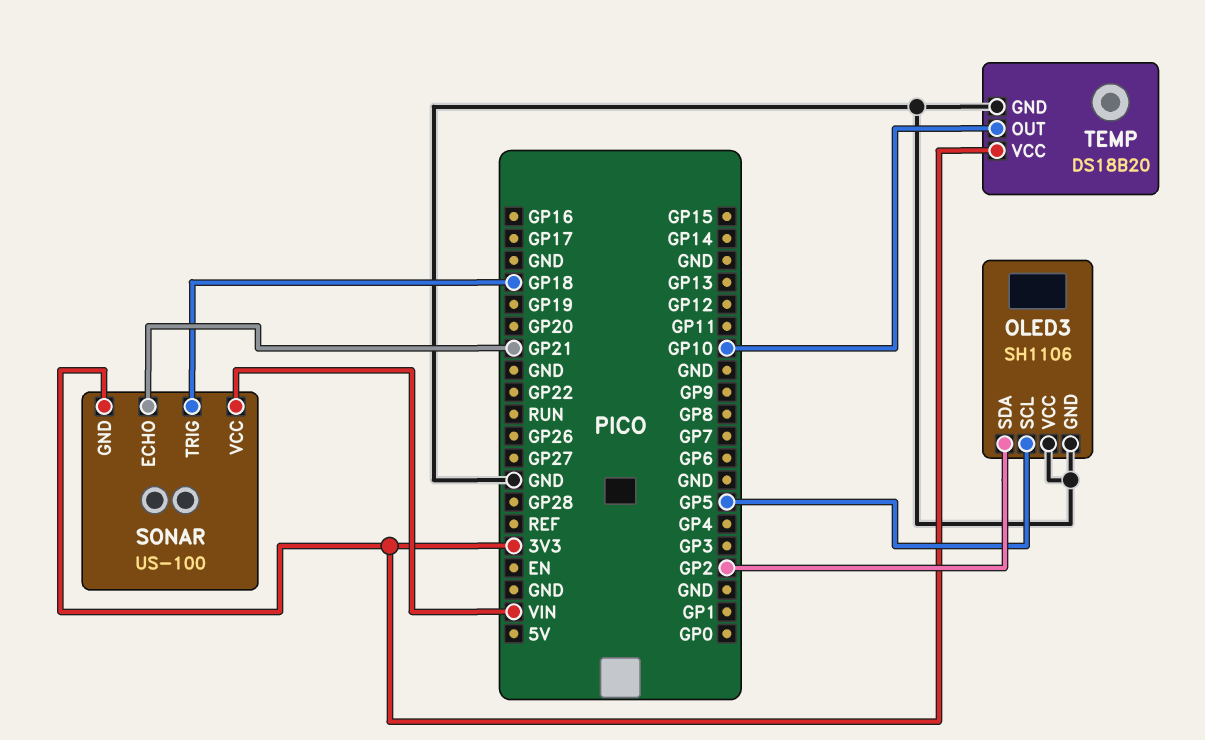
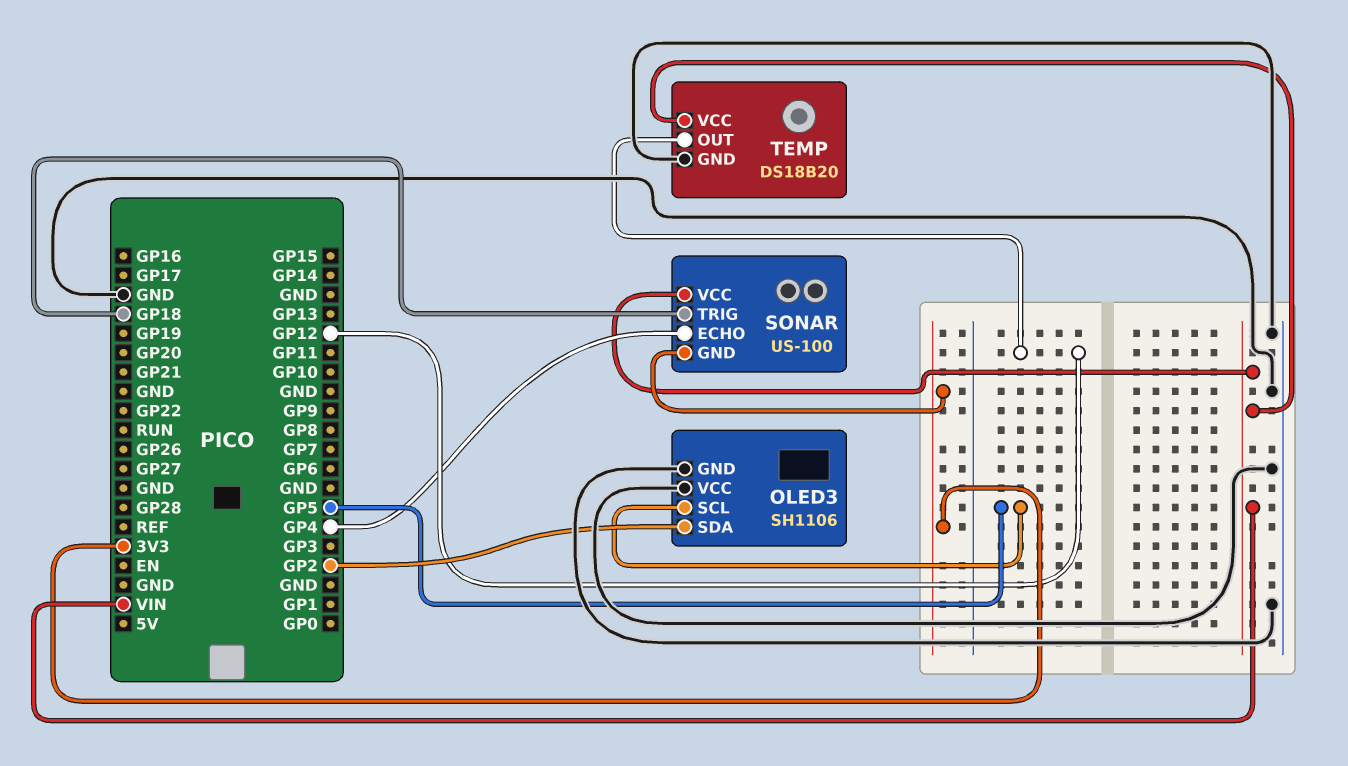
SONAR pin ECHO: GP21 -> GP4
TEMP pin OUT: GP10 -> GP12
TEMP pin VCC: 3V3 -> VIN

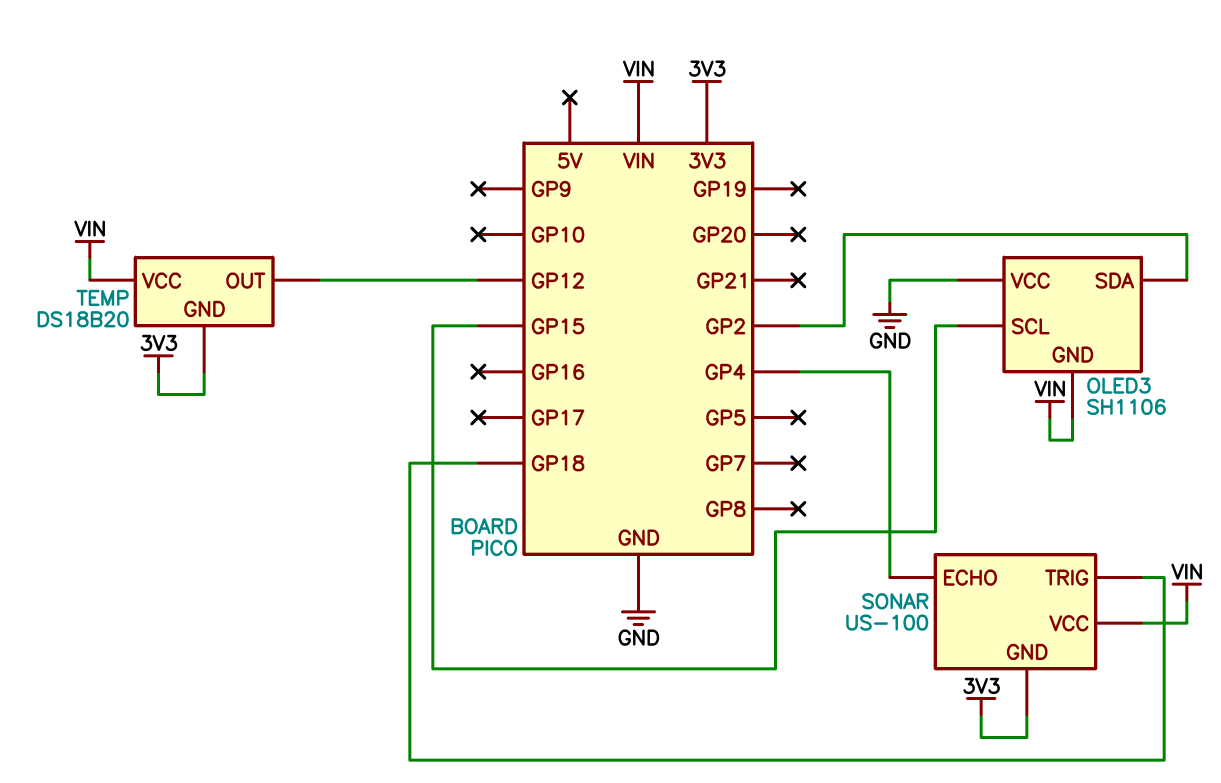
OLED3 pin GND: GND -> VIN
OLED3 pin SCL: GP5 -> GP15
TEMP pin GND: GND -> 3V3

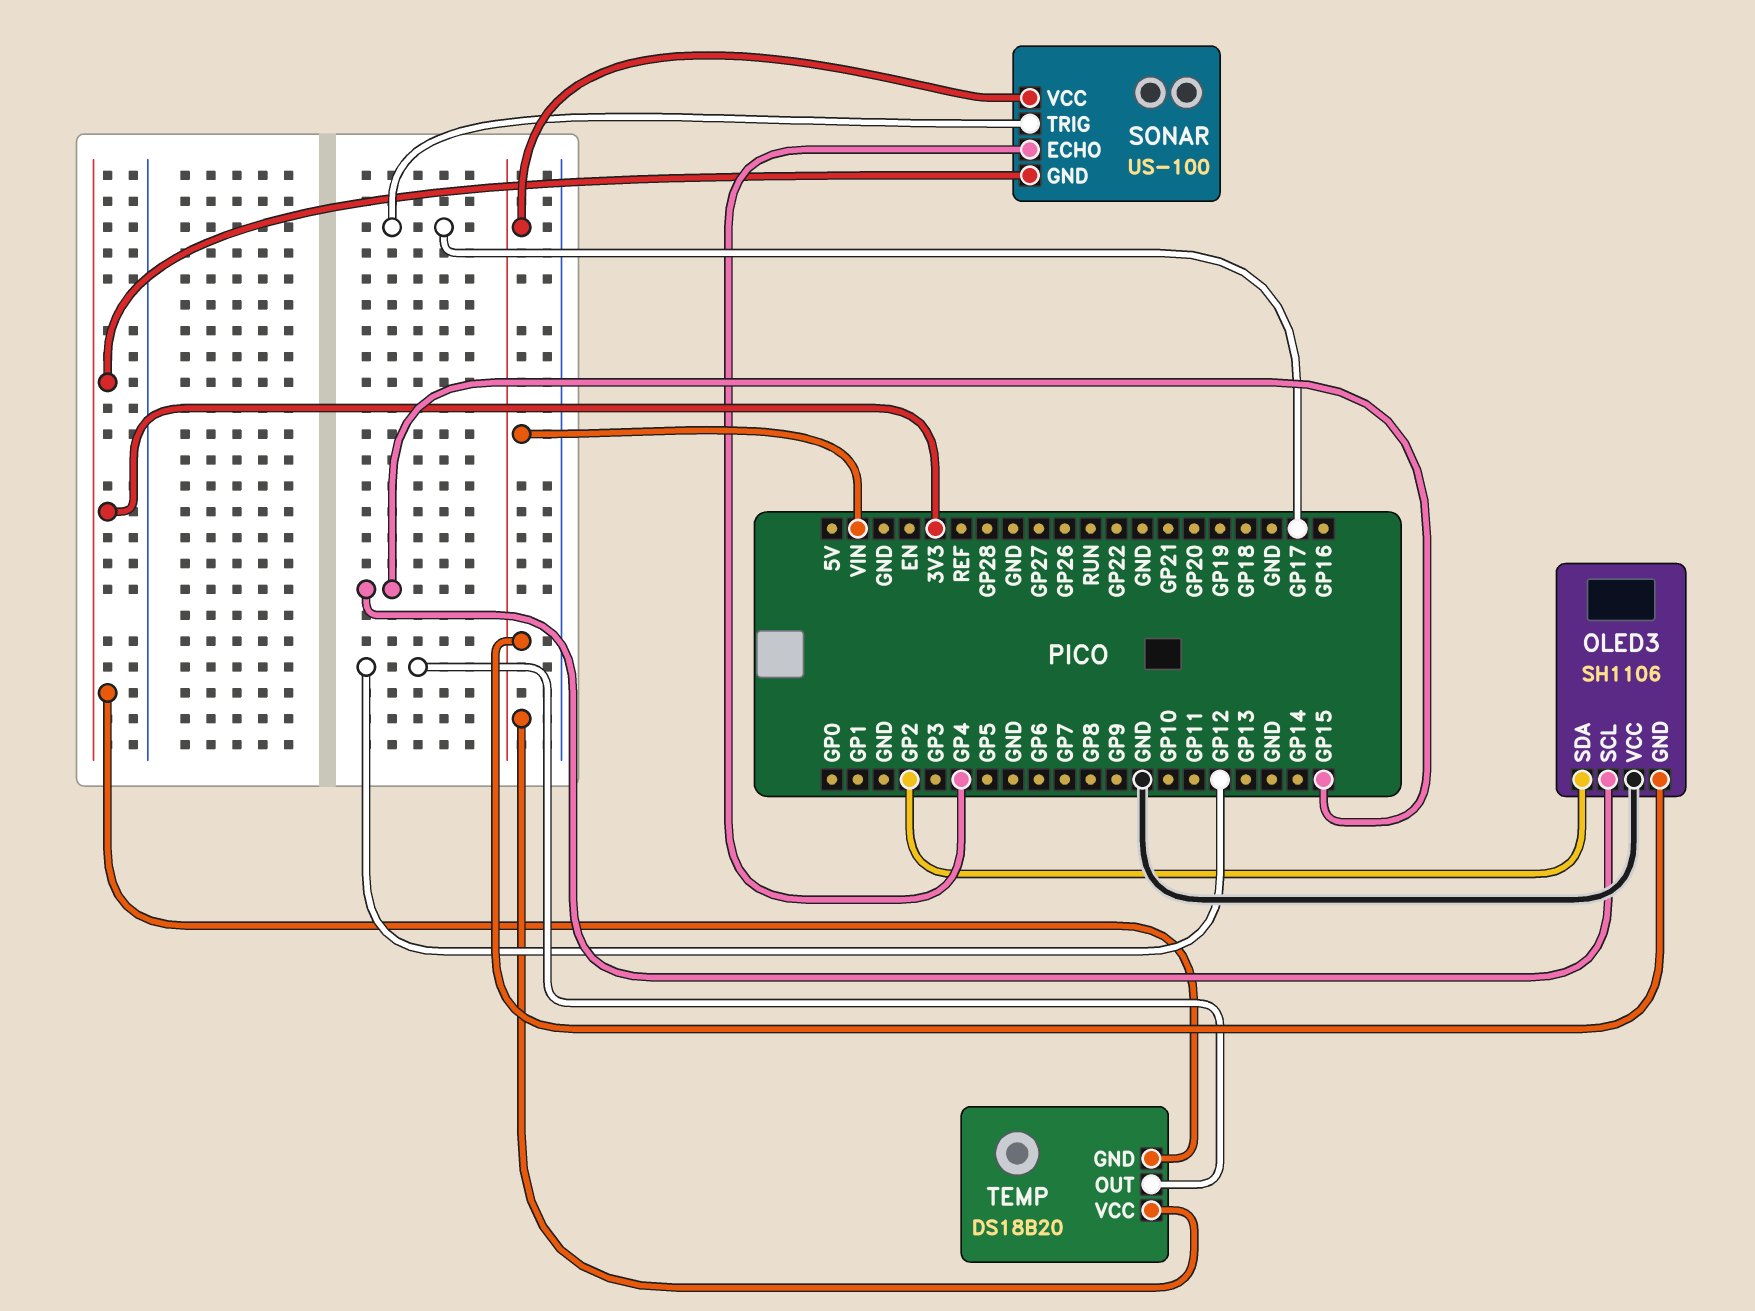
SONAR pin TRIG: GP18 -> GP17

